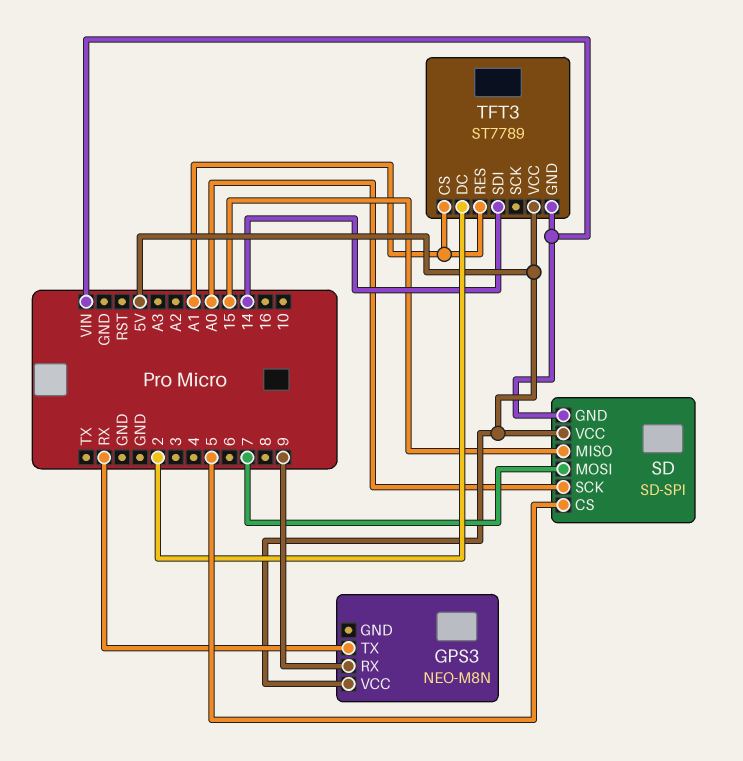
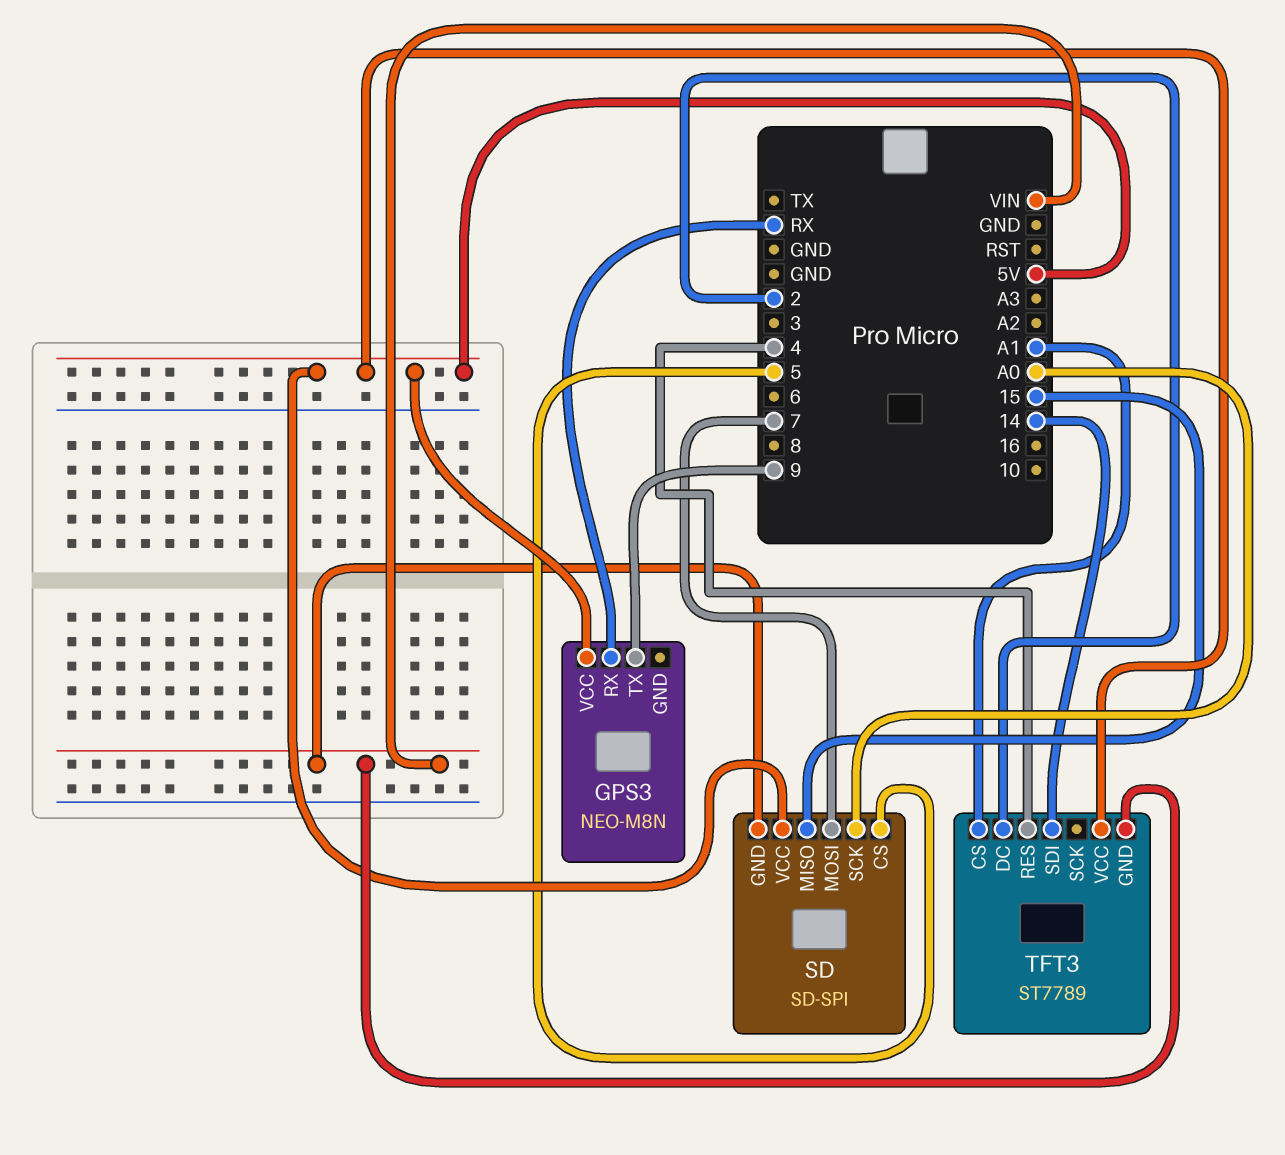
GPS3 pin RX: 9 -> RX
GPS3 pin TX: RX -> 9
TFT3 pin RES: A1 -> 4

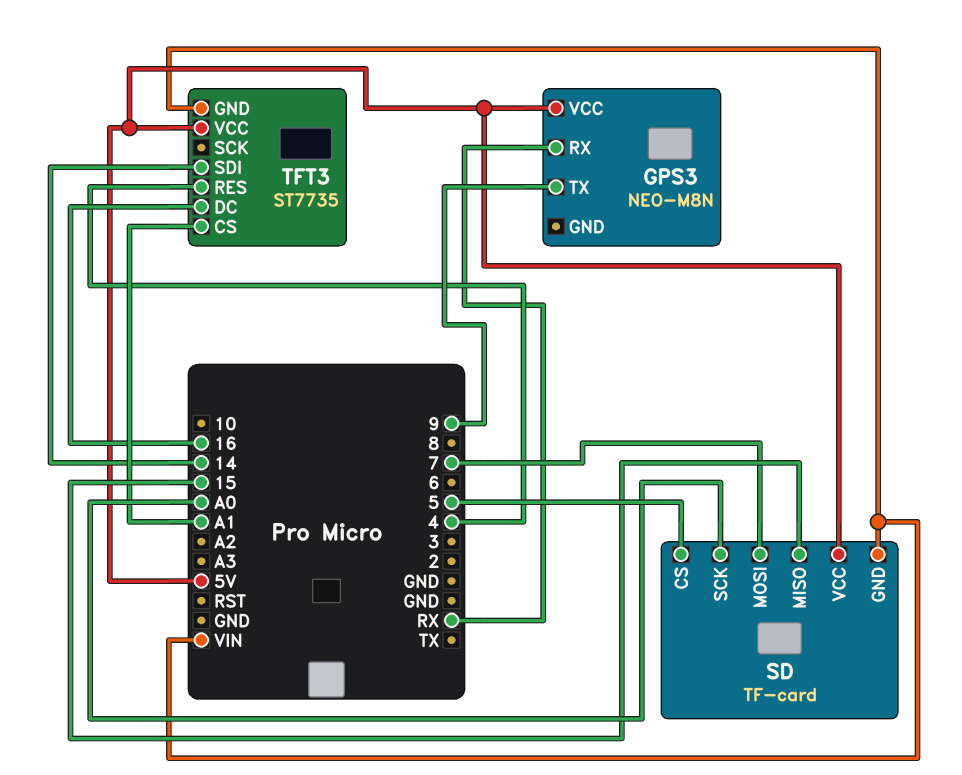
SD: SD-SPI -> TF-card
TFT3: ST7789 -> ST7735
TFT3 pin DC: 2 -> 16

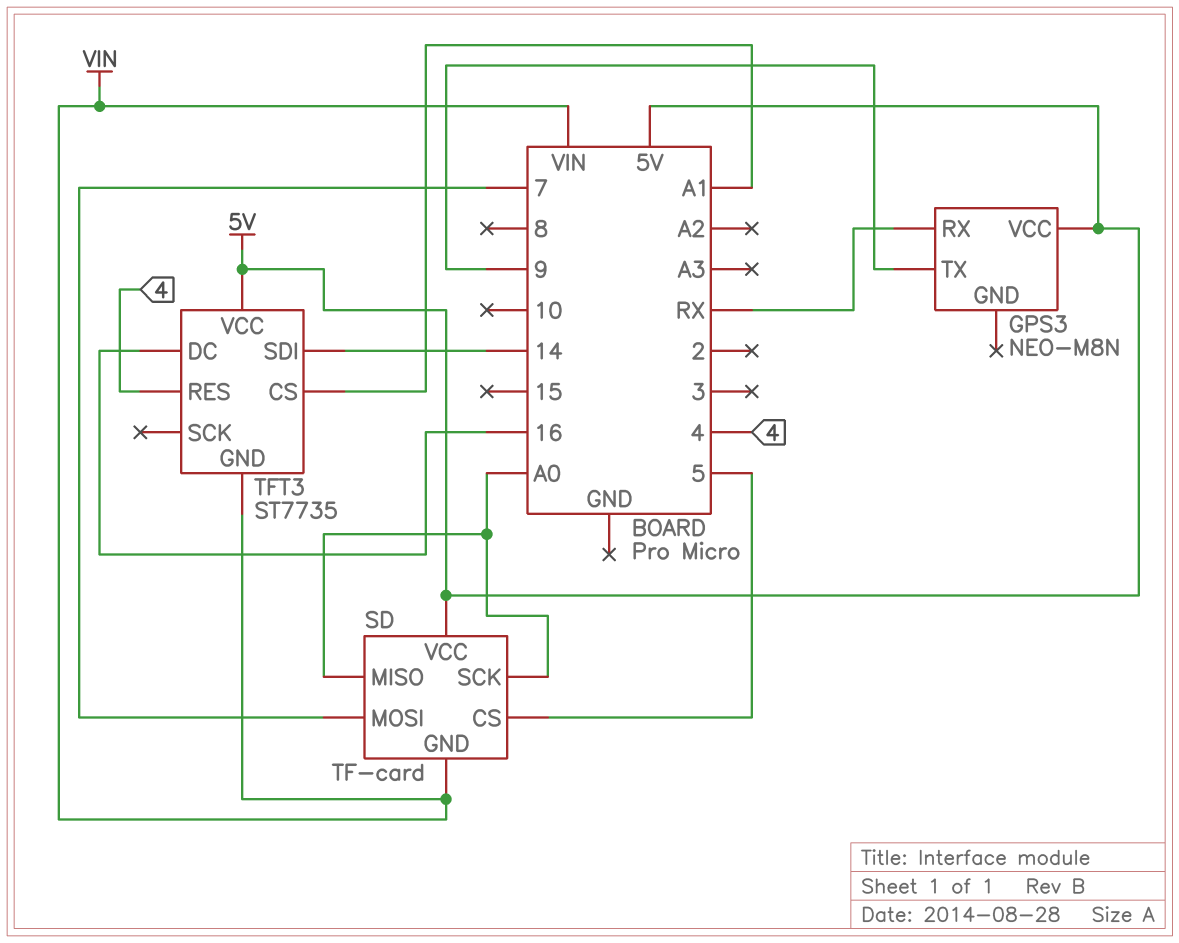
SD pin MISO: 15 -> A0

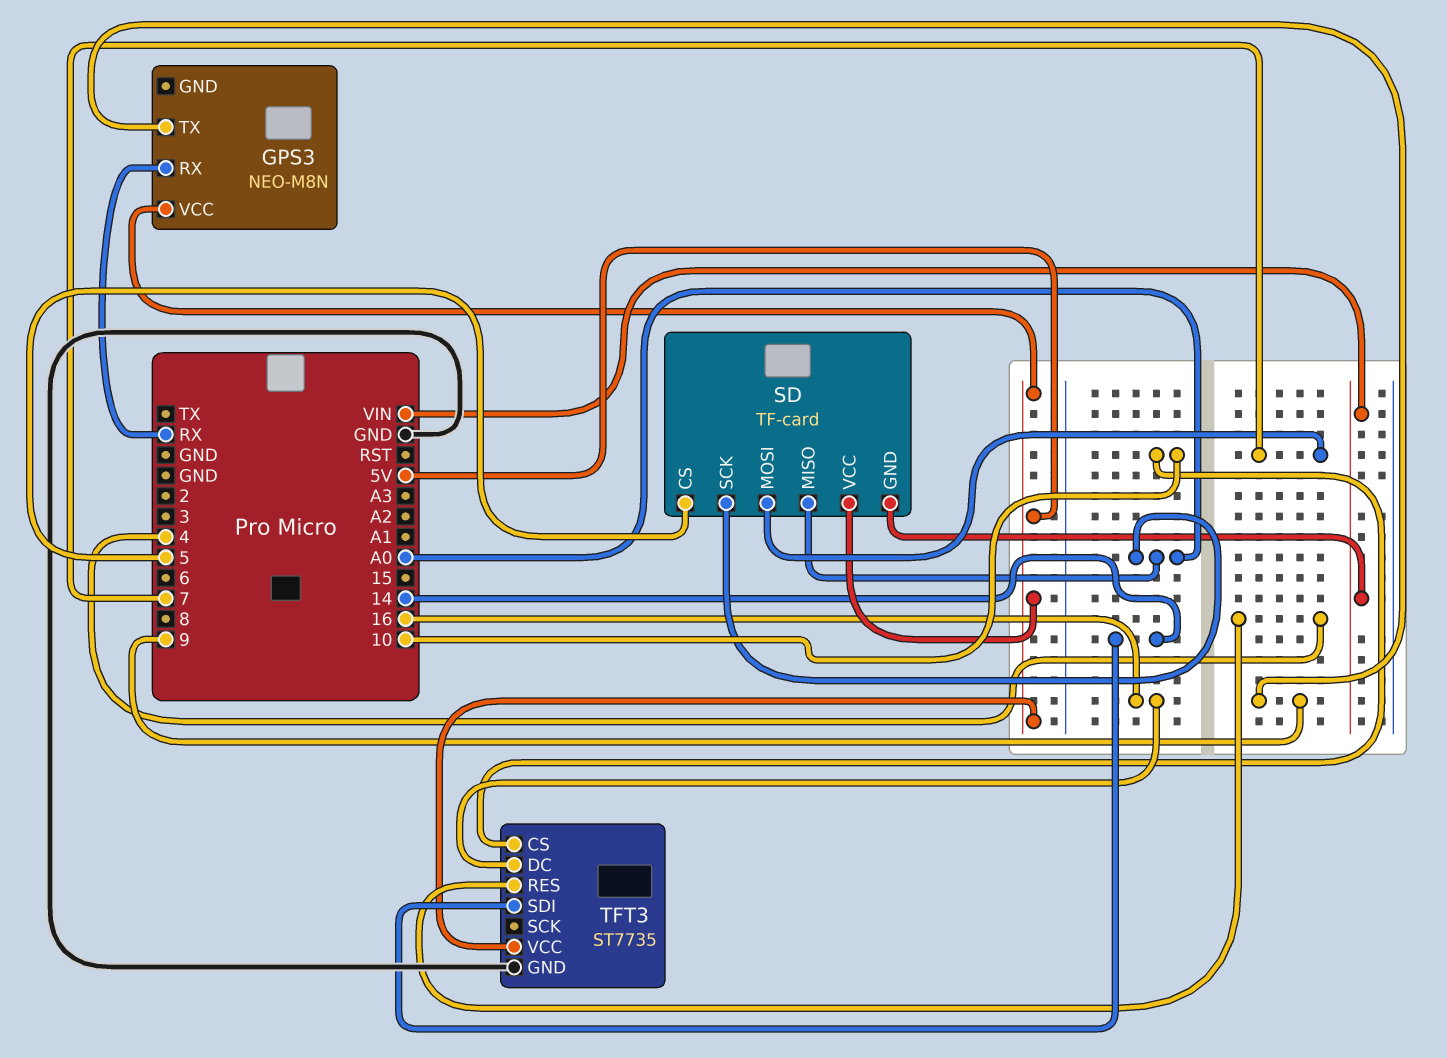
TFT3 pin CS: A1 -> 10
TFT3 pin GND: VIN -> GND

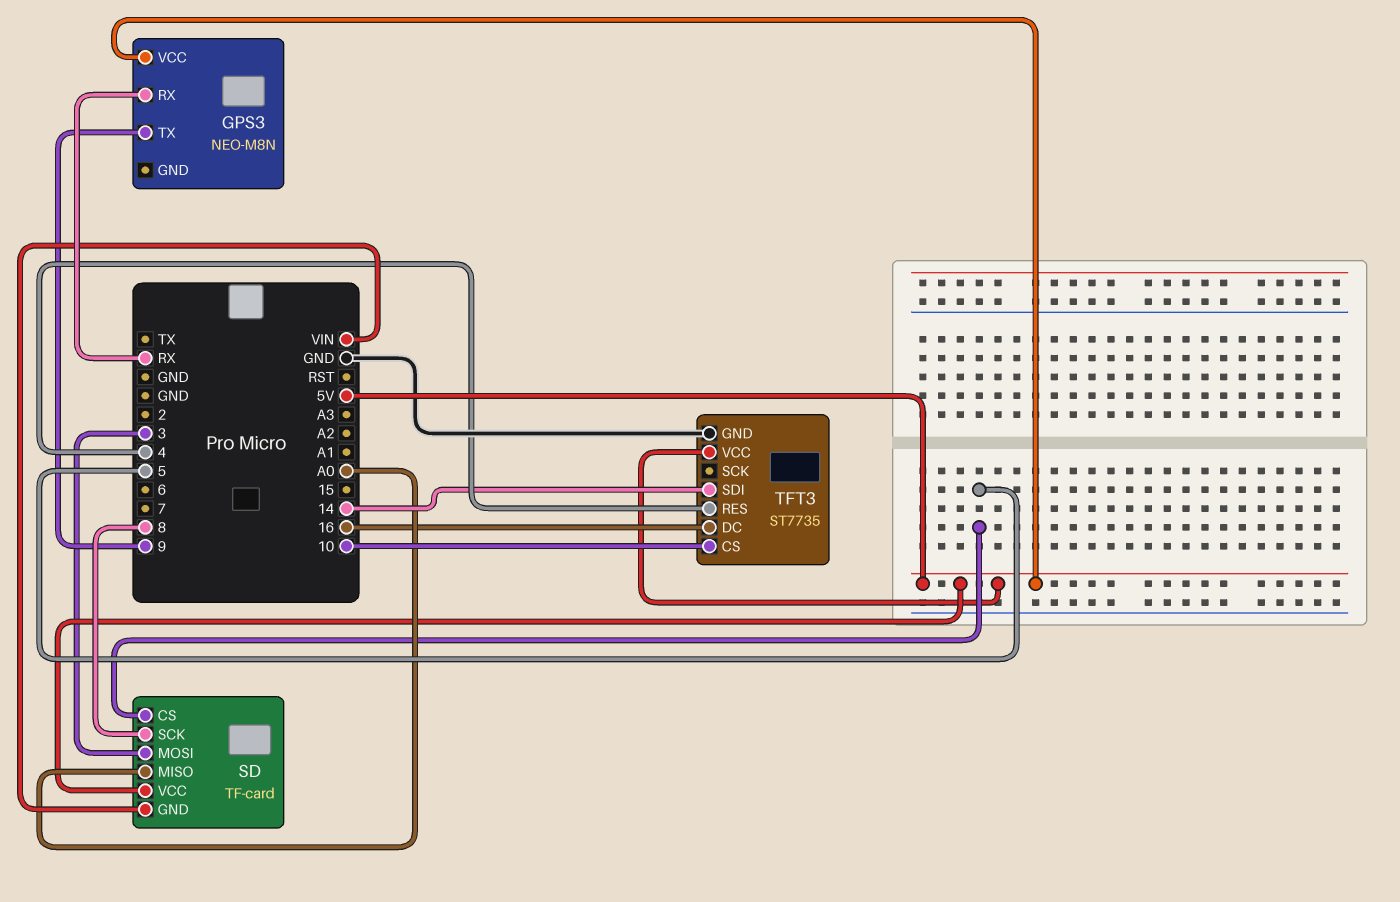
SD pin MOSI: 7 -> 3
SD pin SCK: A0 -> 8

